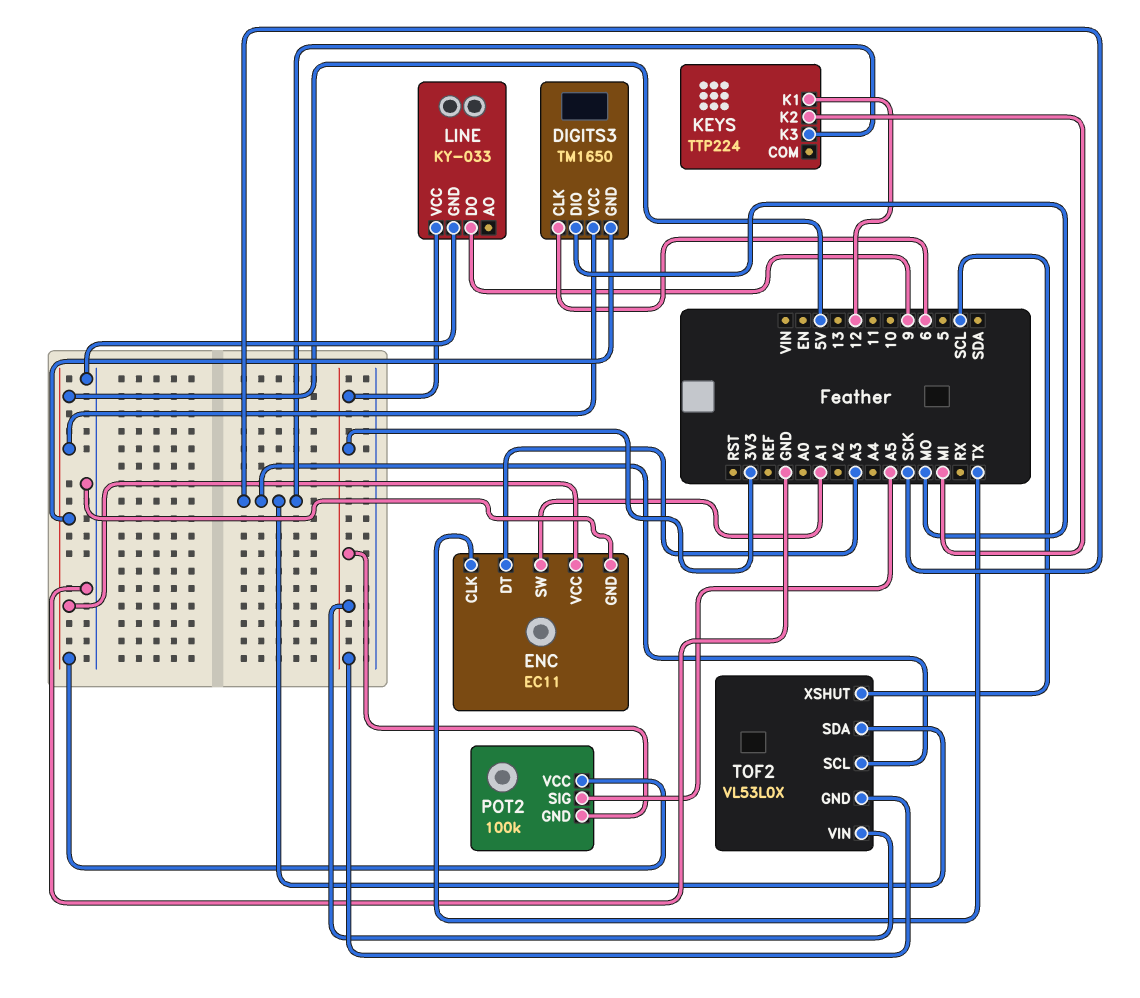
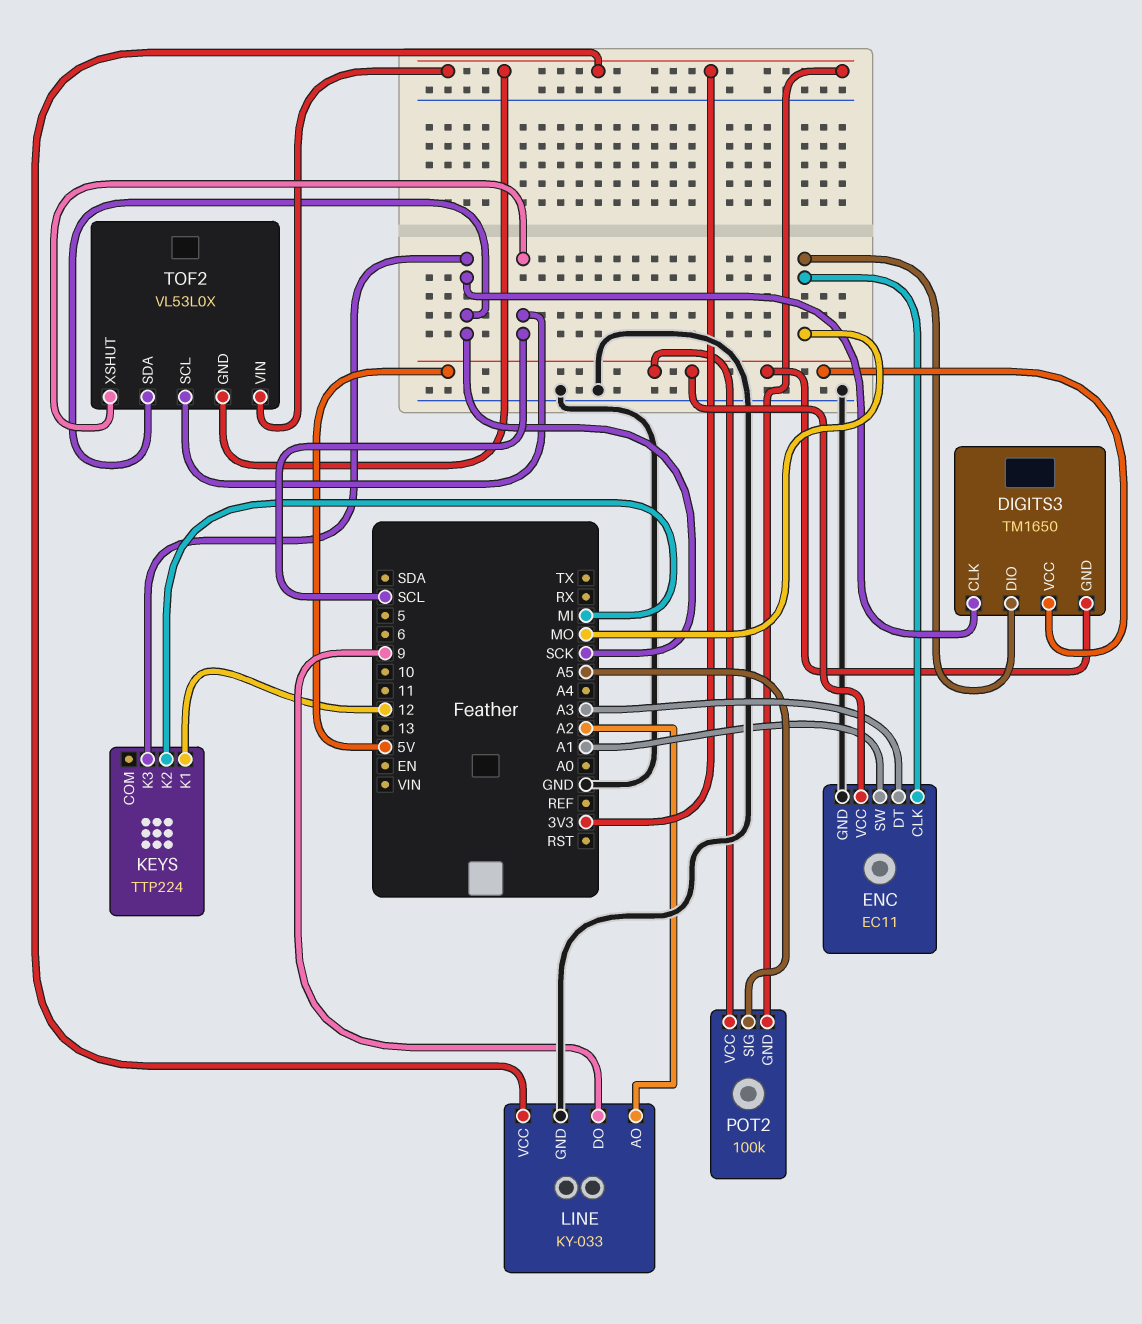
DIGITS3 pin CLK: 6 -> SCK
ENC pin CLK: TX -> MO
LINE pin AO: none -> A2
TOF2 pin SCL: SCK -> SCL

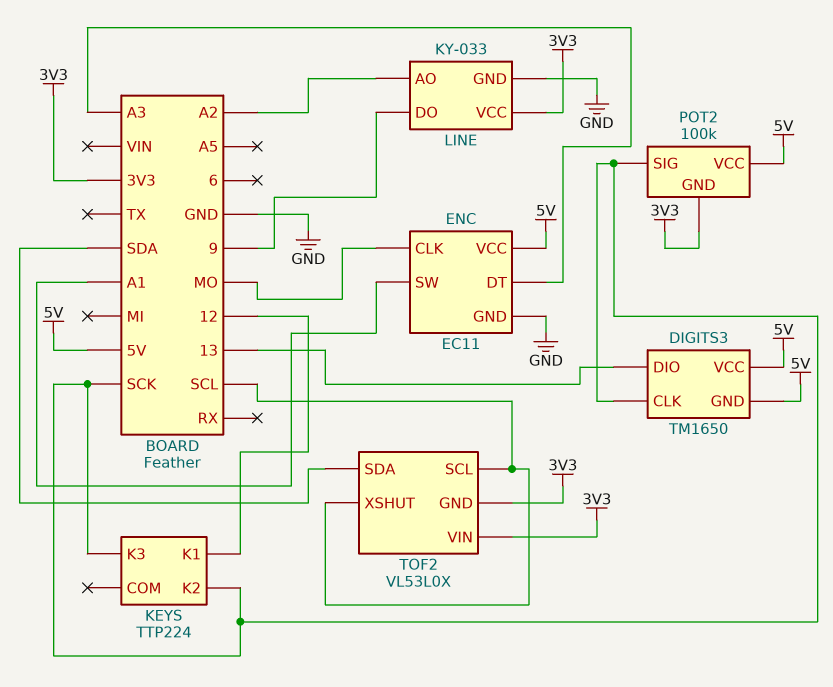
DIGITS3 pin DIO: MO -> 13
KEYS pin K2: MI -> SCK
POT2 pin SIG: A5 -> SCK
TOF2 pin SDA: SCK -> SDA

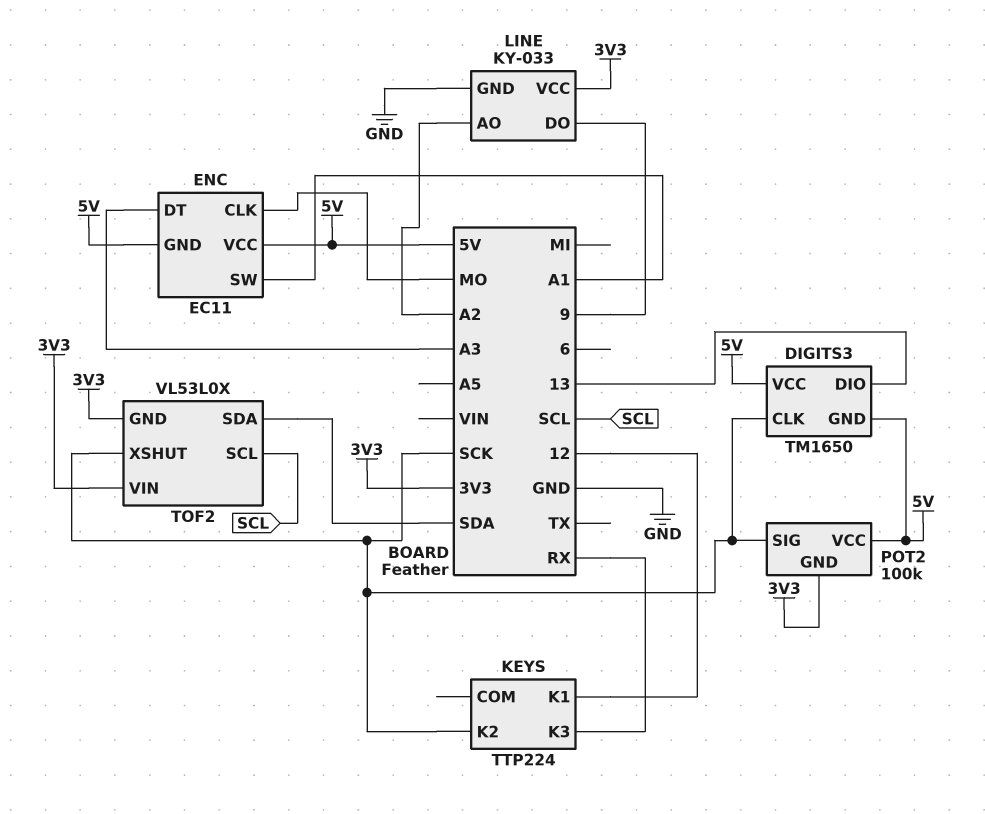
ENC pin GND: GND -> 5V
KEYS pin K3: SCK -> RX
TOF2 pin XSHUT: SCL -> SCK

